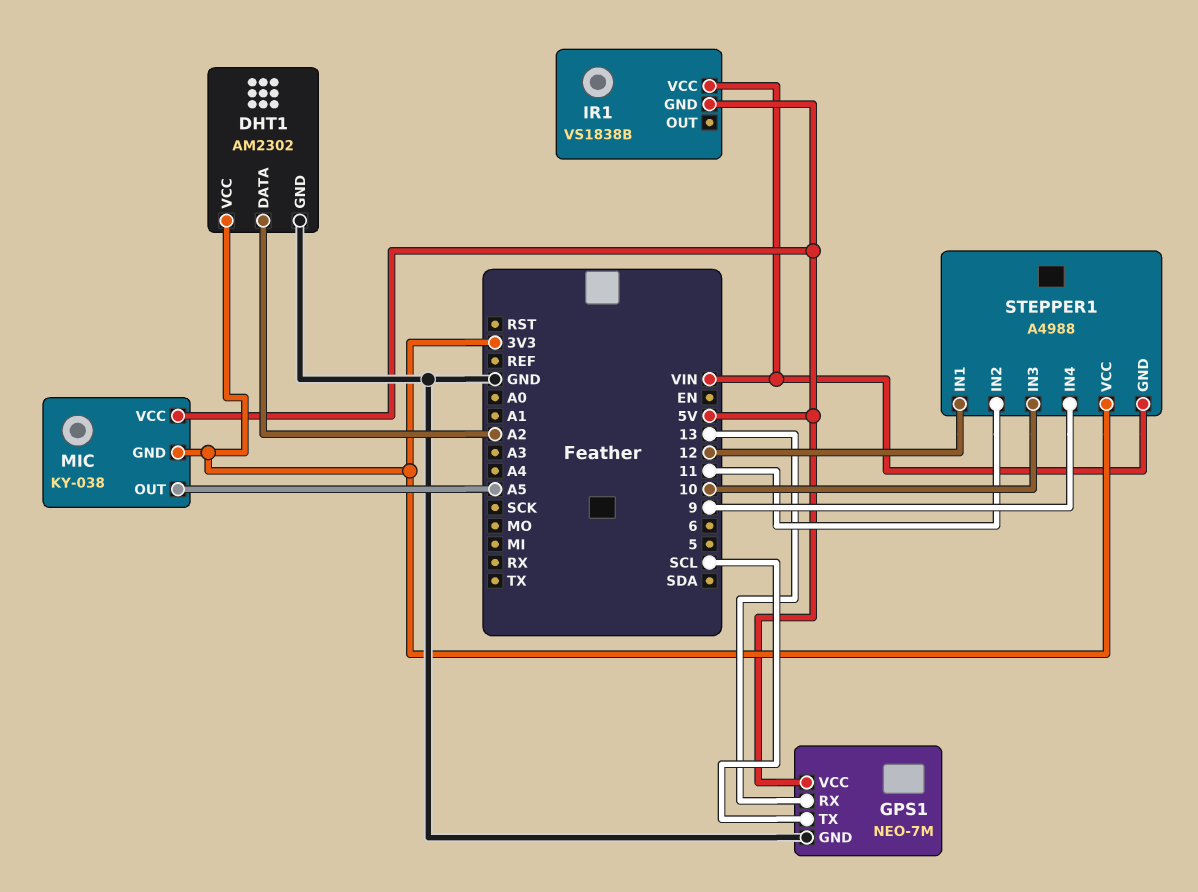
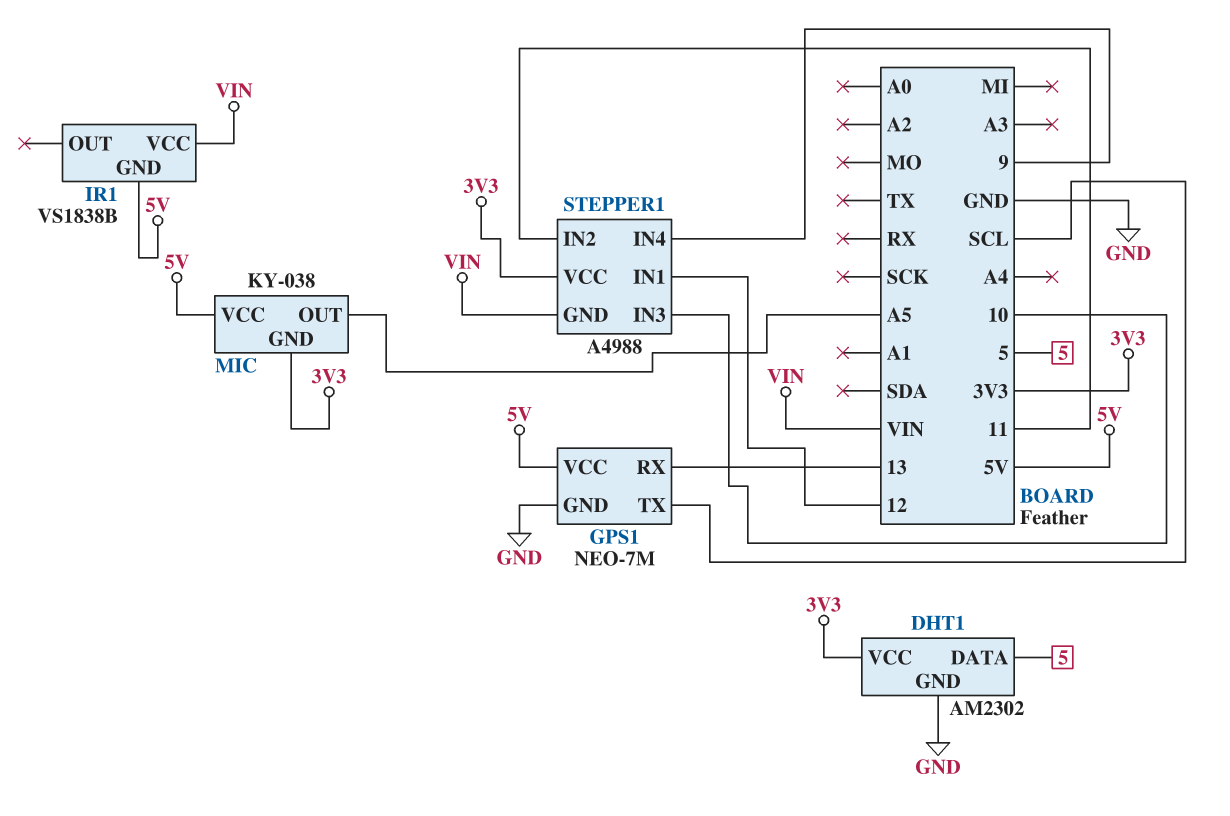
DHT1 pin DATA: A2 -> 5

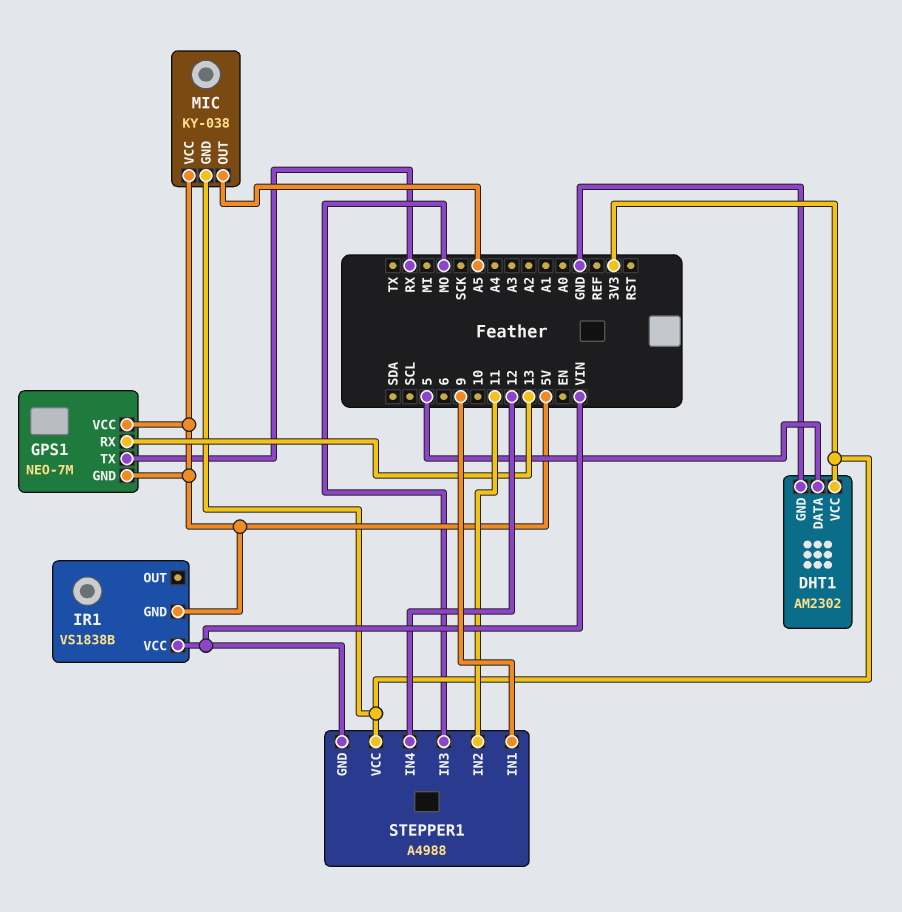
GPS1 pin GND: GND -> 5V
GPS1 pin TX: SCL -> RX
STEPPER1 pin IN1: 12 -> 9
STEPPER1 pin IN3: 10 -> MO
STEPPER1 pin IN4: 9 -> 12

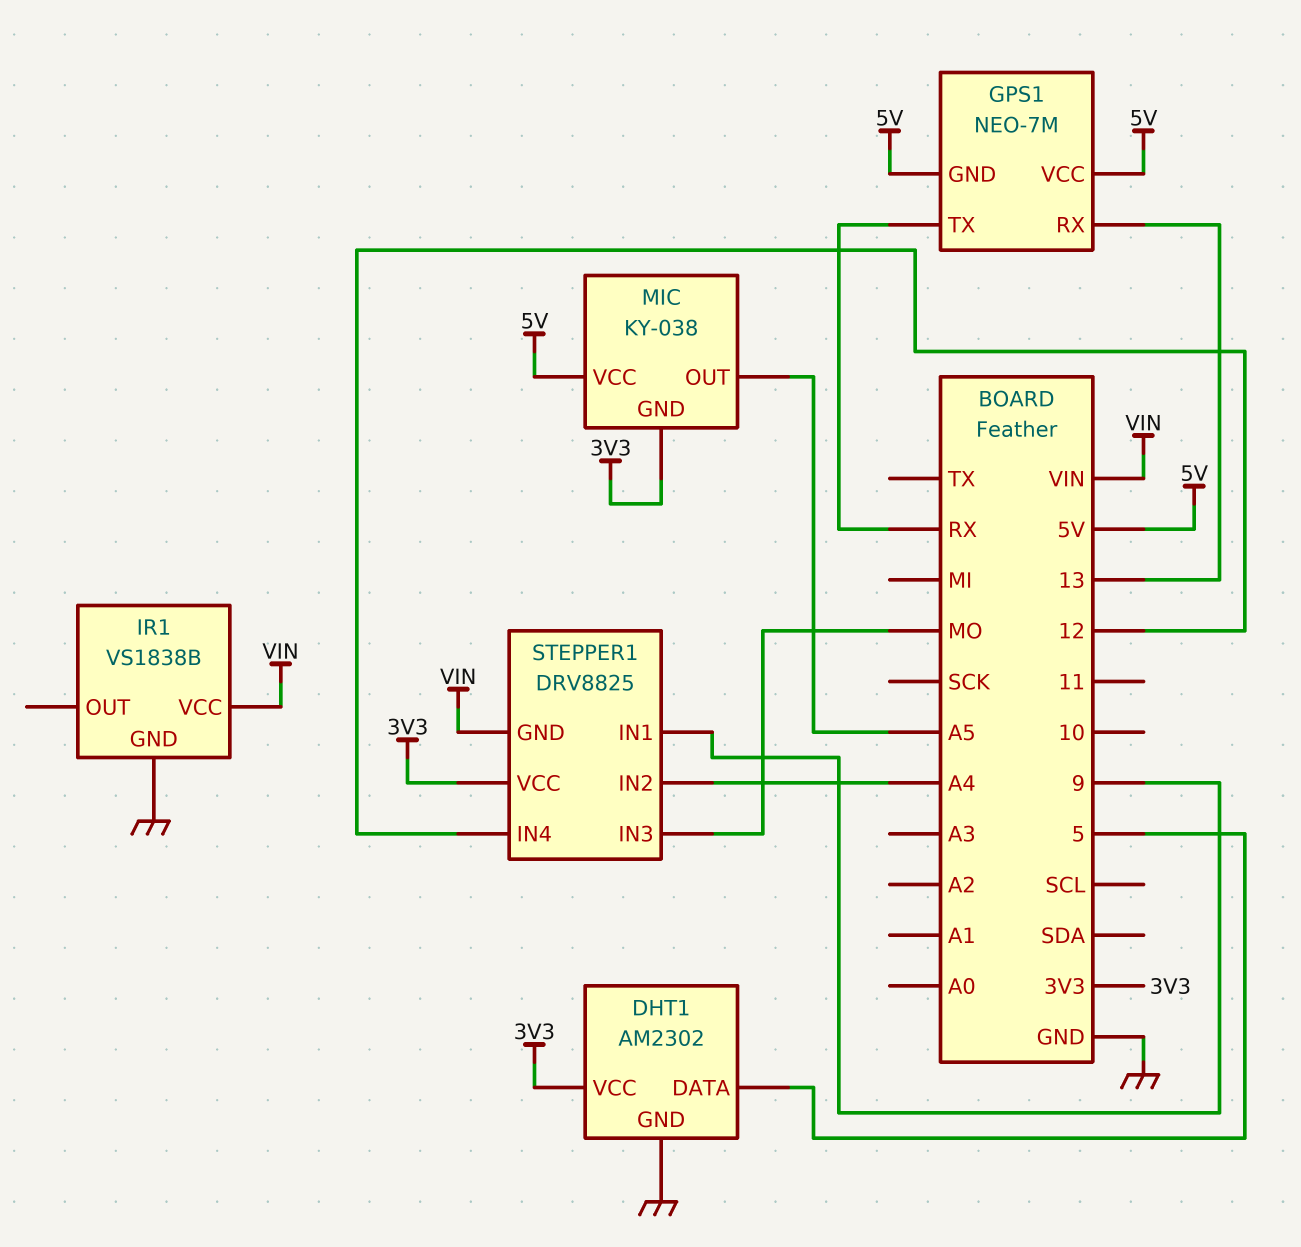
IR1 pin GND: 5V -> GND
STEPPER1: A4988 -> DRV8825
STEPPER1 pin IN2: 11 -> A4

